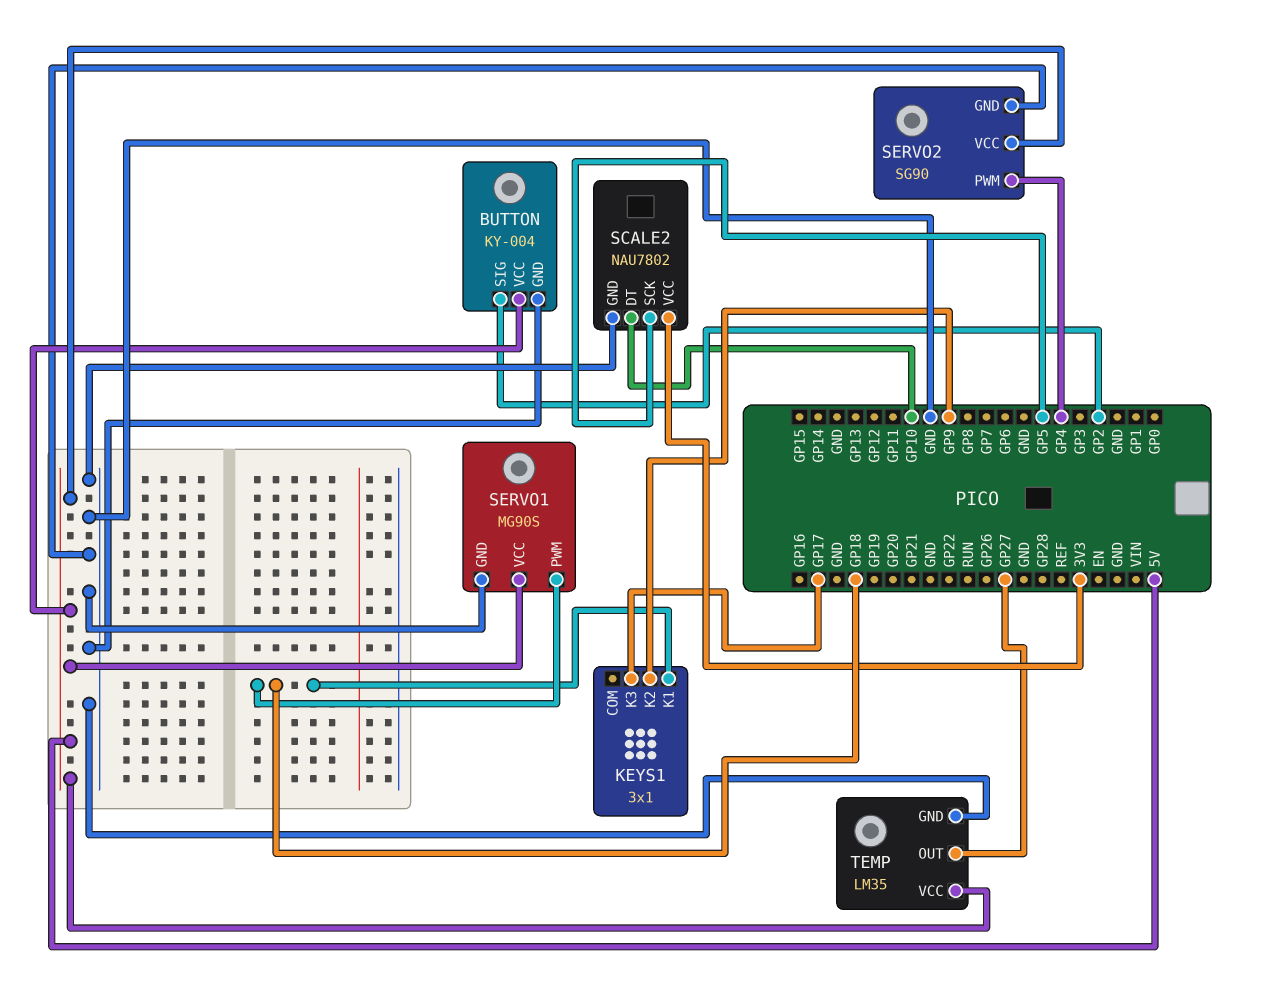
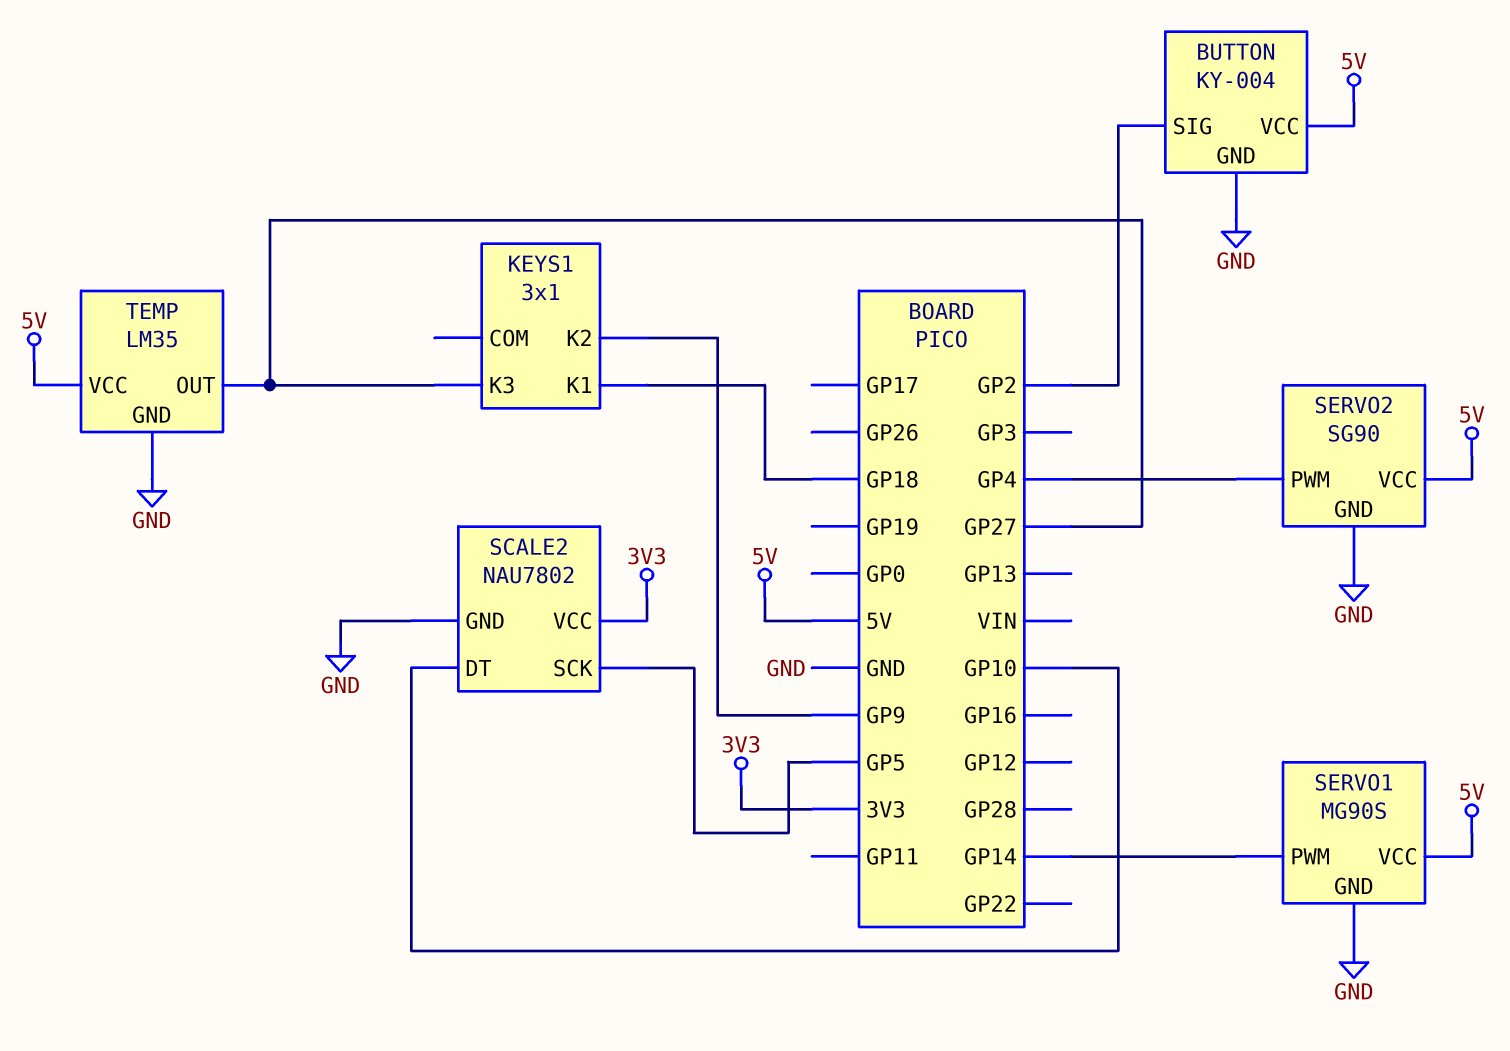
KEYS1 pin K3: GP17 -> GP27
SERVO1 pin PWM: GP18 -> GP14

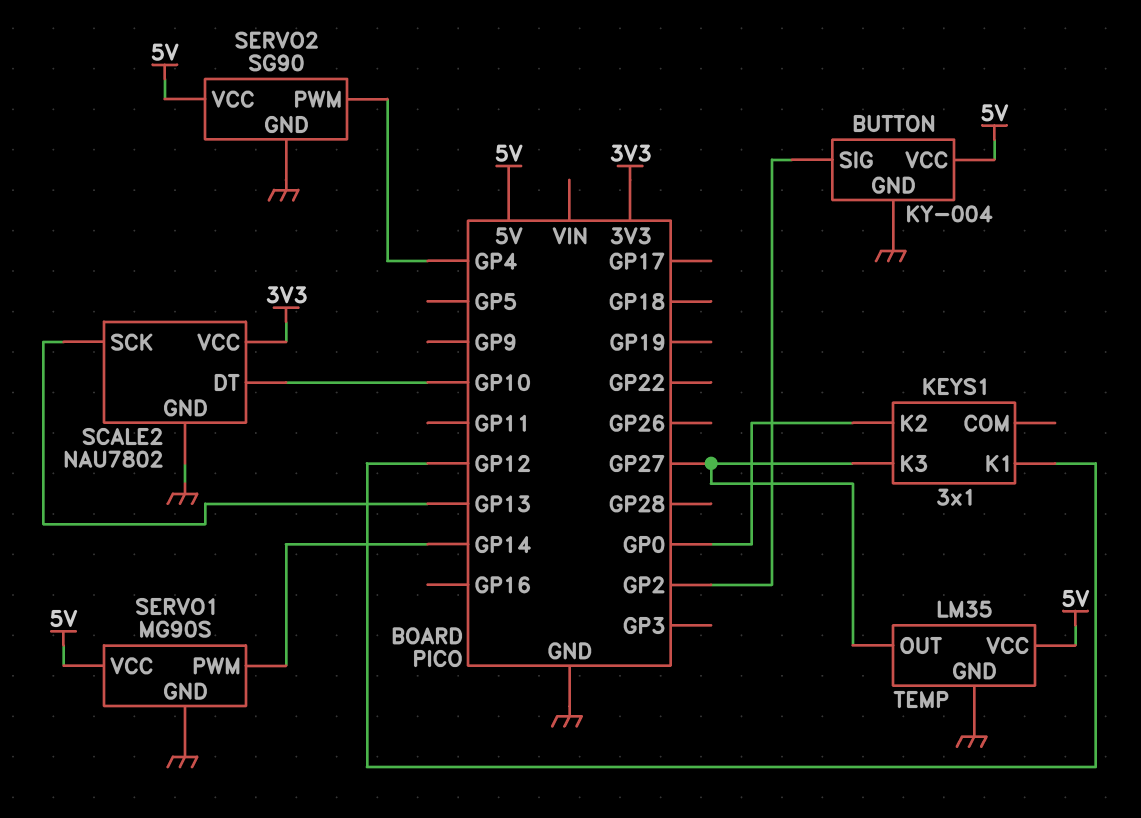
KEYS1 pin K1: GP18 -> GP12
KEYS1 pin K2: GP9 -> GP0
SCALE2 pin SCK: GP5 -> GP13

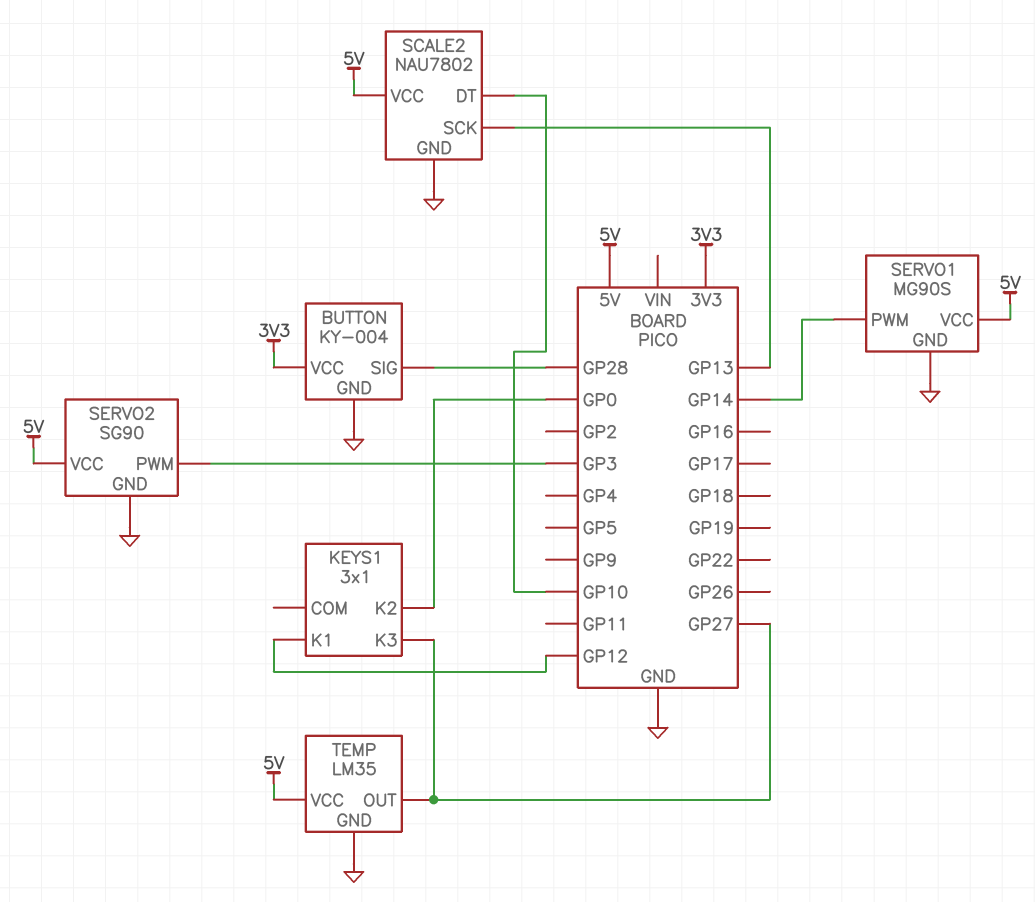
BUTTON pin SIG: GP2 -> GP28
BUTTON pin VCC: 5V -> 3V3
SCALE2 pin VCC: 3V3 -> 5V
SERVO2 pin PWM: GP4 -> GP3

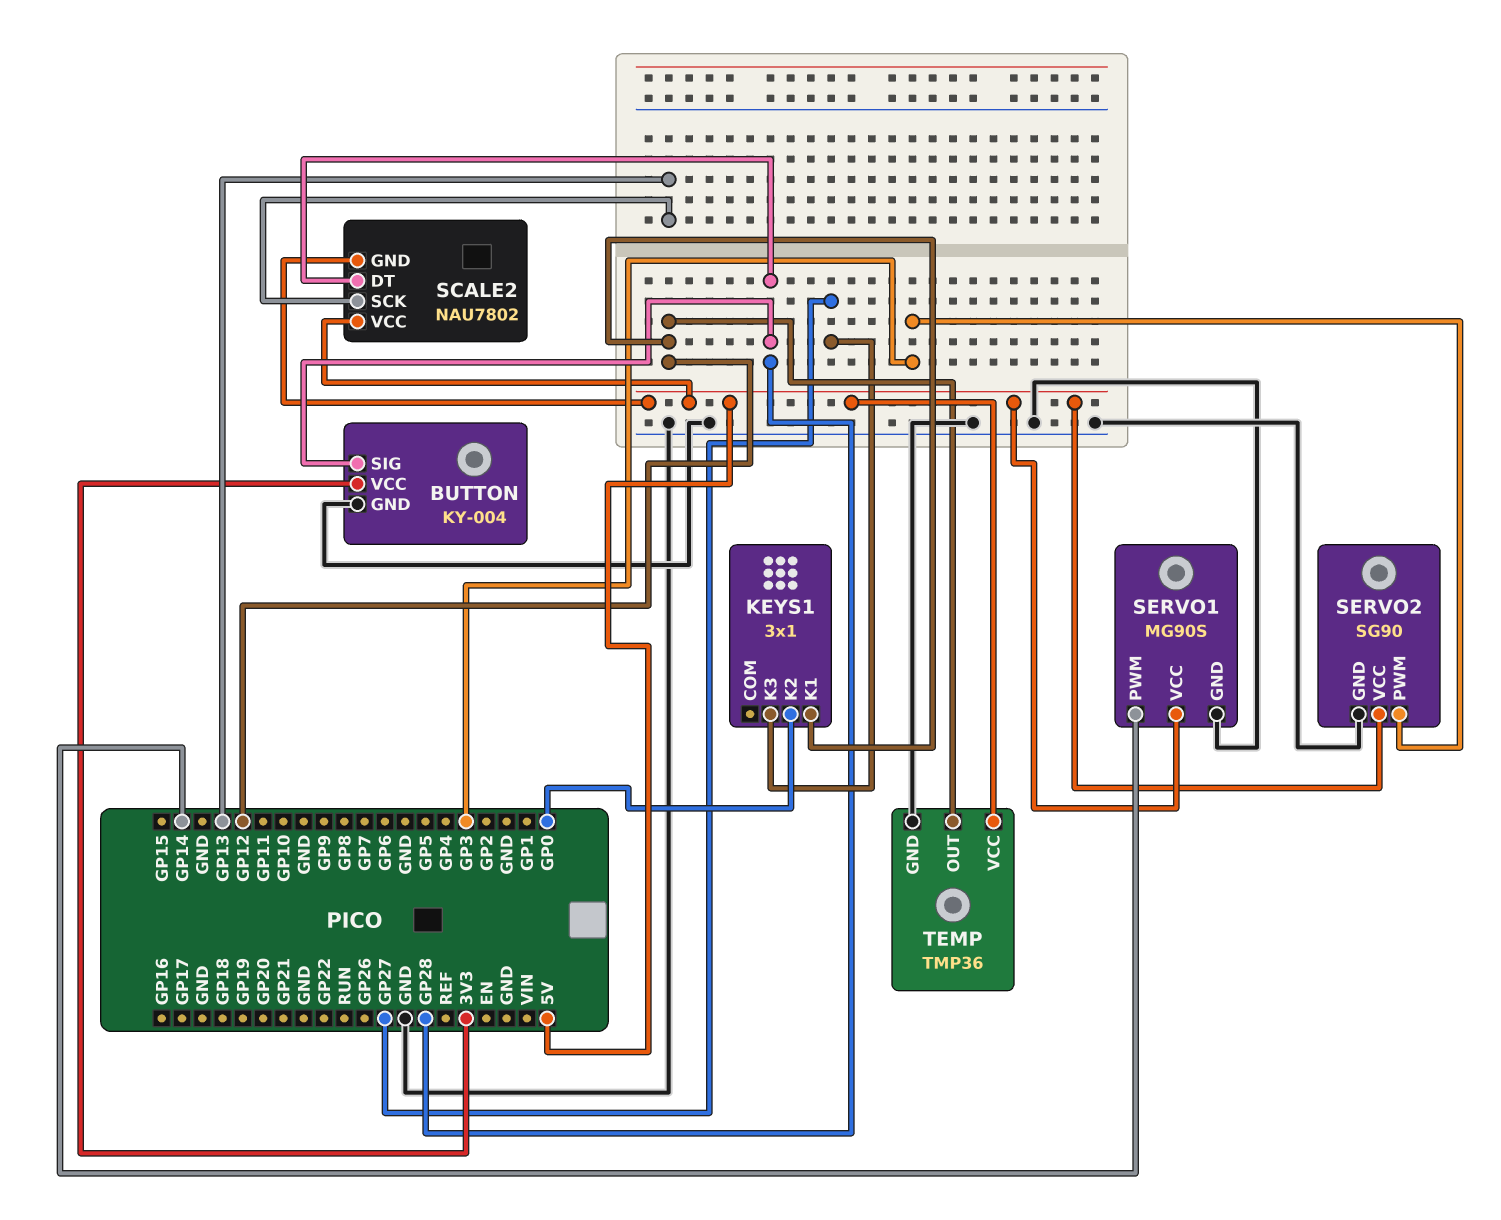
SCALE2 pin DT: GP10 -> GP28
SCALE2 pin GND: GND -> 5V
TEMP: LM35 -> TMP36
TEMP pin OUT: GP27 -> GP12

